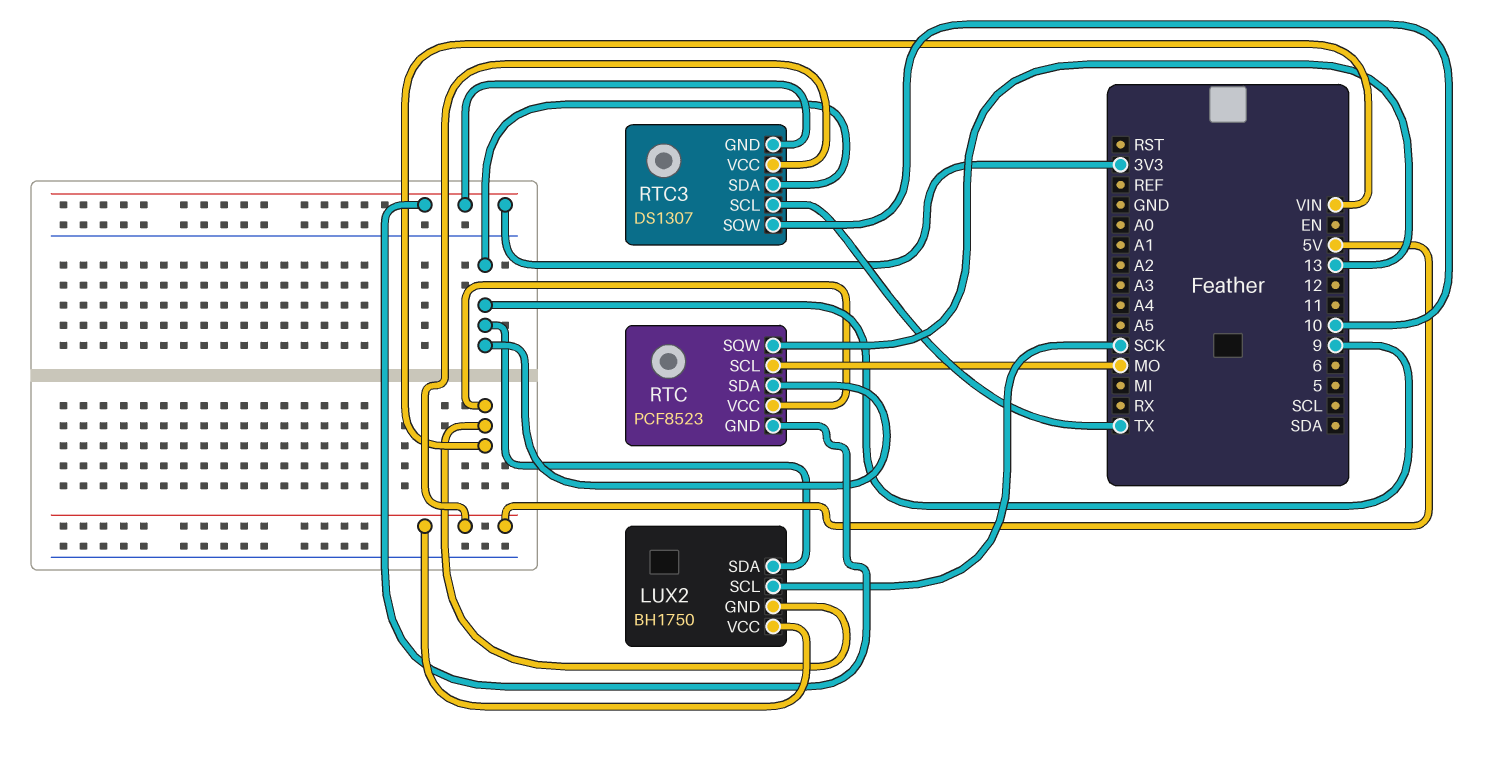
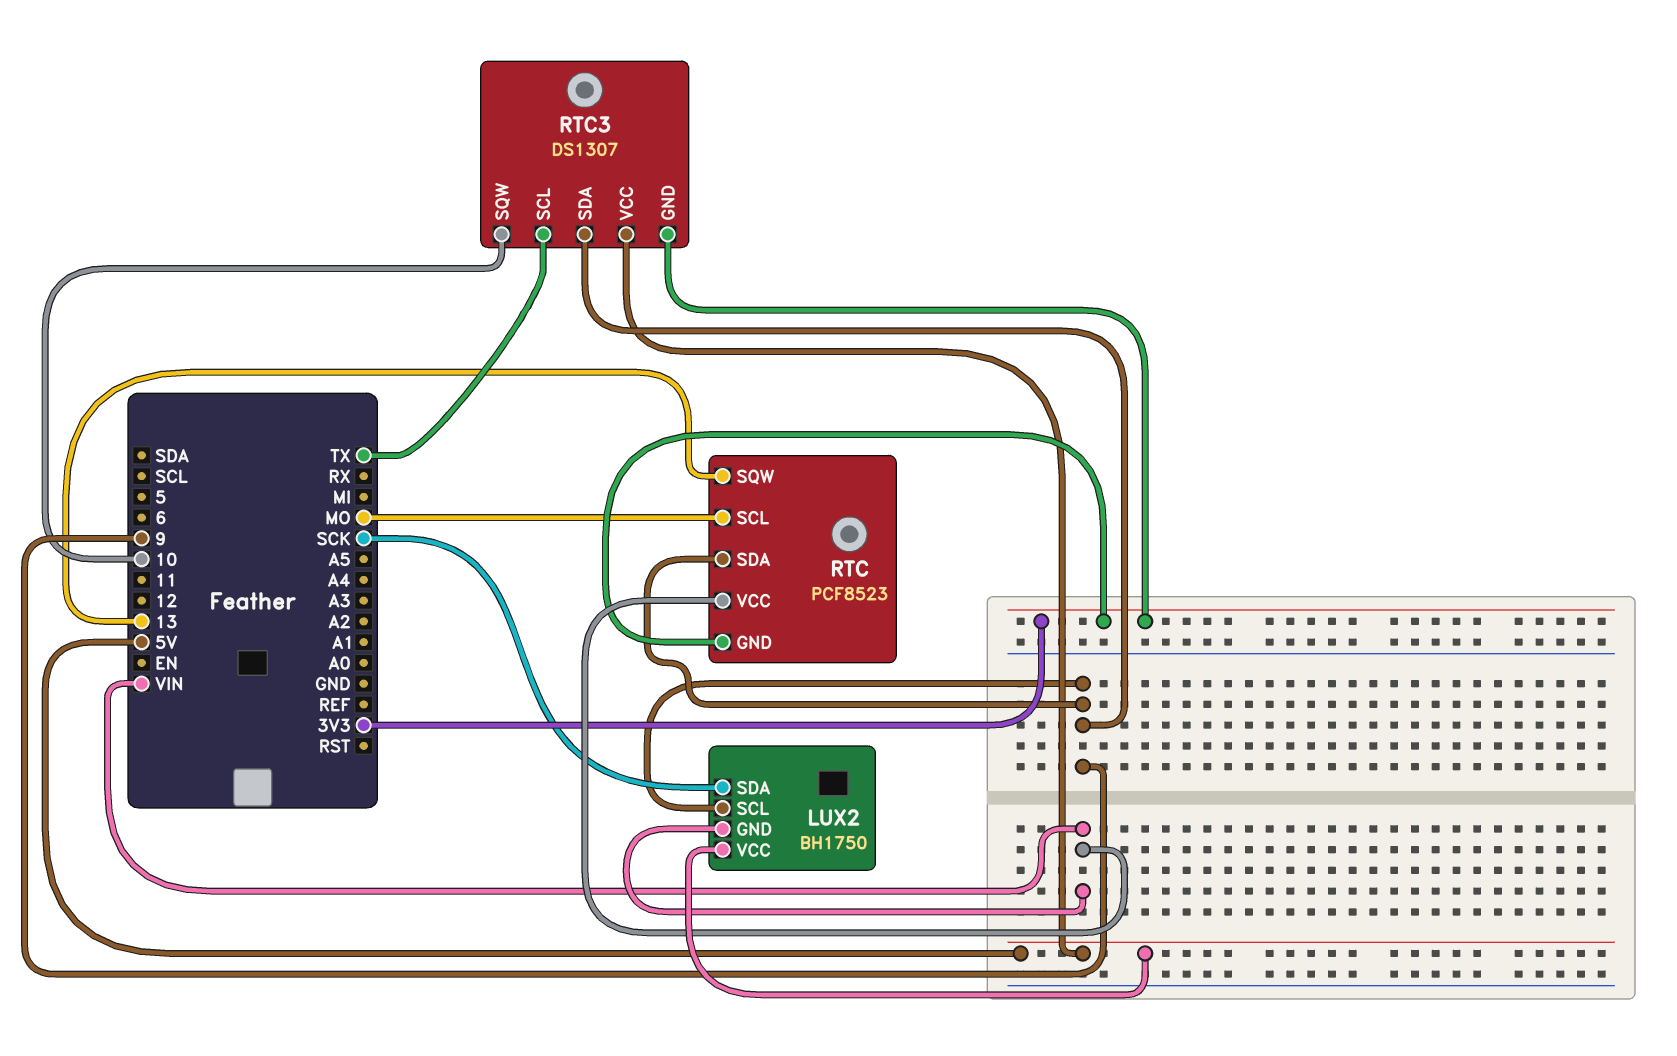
LUX2 pin SCL: SCK -> 9
LUX2 pin SDA: 9 -> SCK

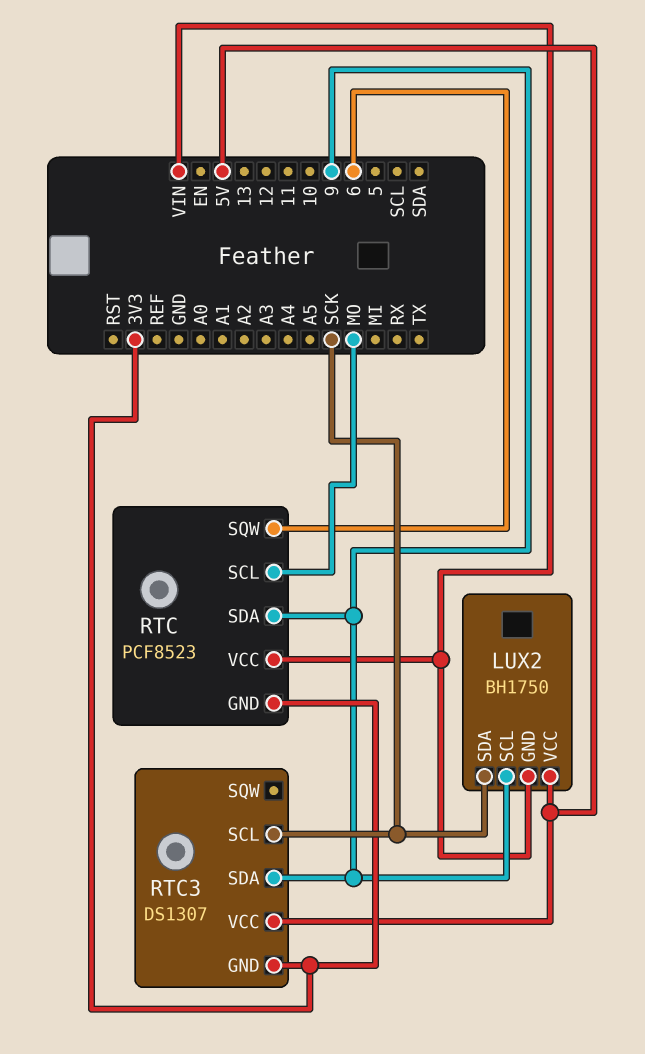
RTC pin SQW: 13 -> 6
RTC3 pin SCL: TX -> SCK
RTC3 pin SQW: 10 -> none

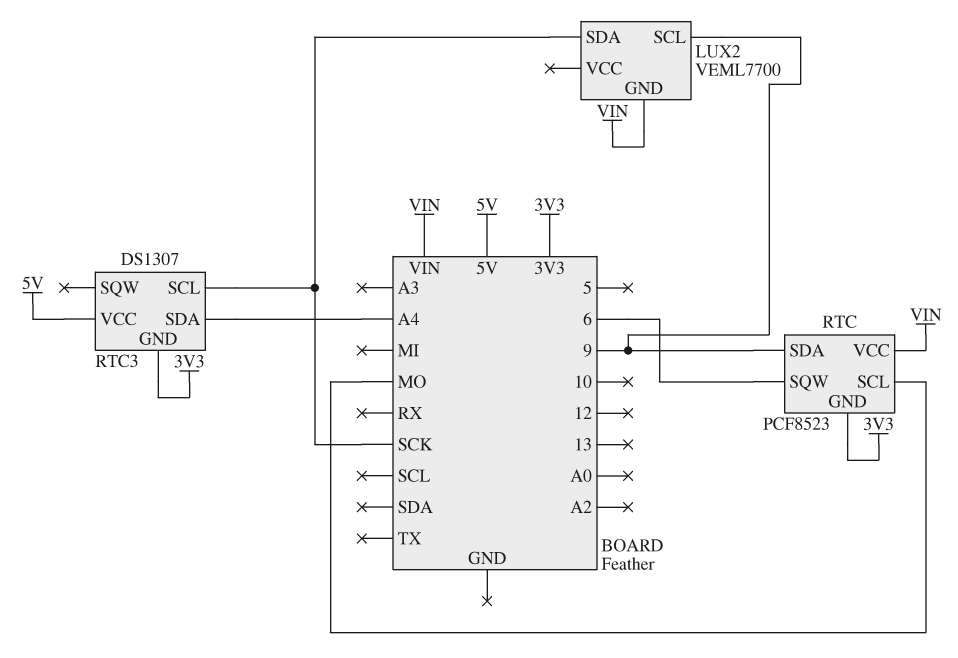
LUX2: BH1750 -> VEML7700
LUX2 pin VCC: 5V -> none
RTC3 pin SDA: 9 -> A4

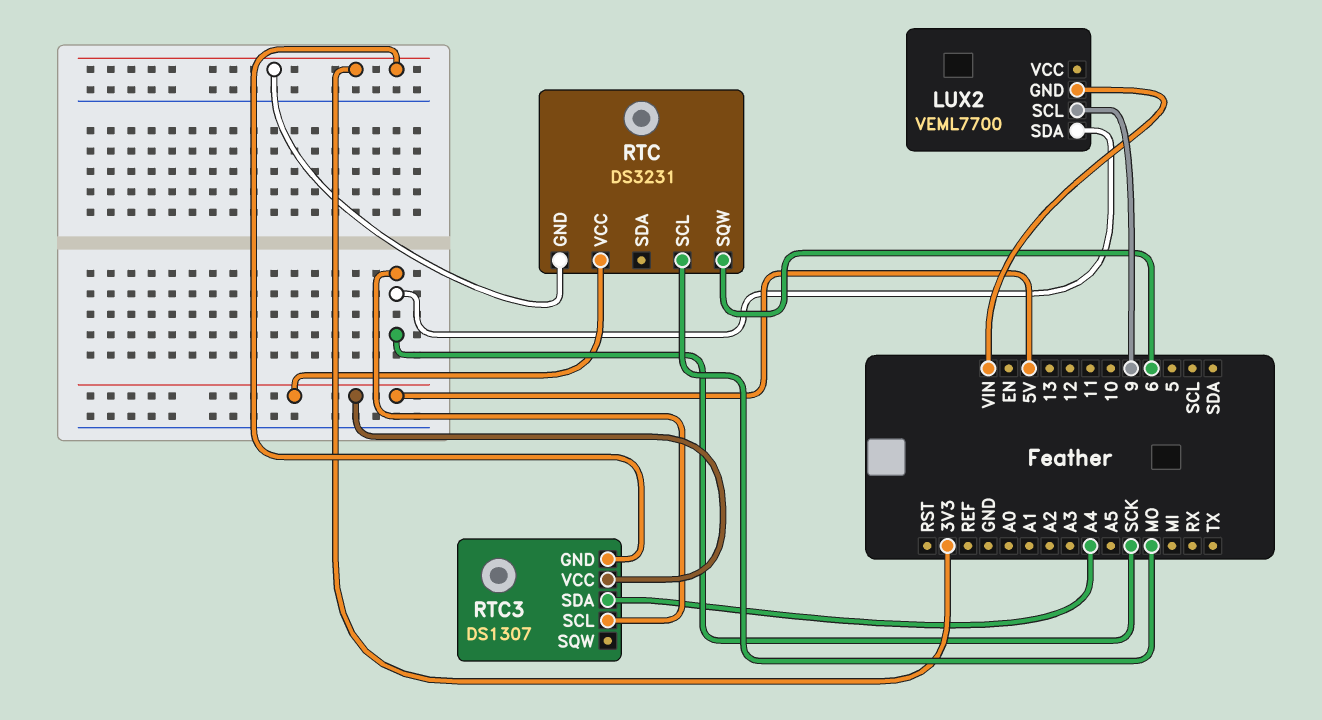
RTC: PCF8523 -> DS3231
RTC pin SDA: 9 -> none
RTC pin VCC: VIN -> 5V

